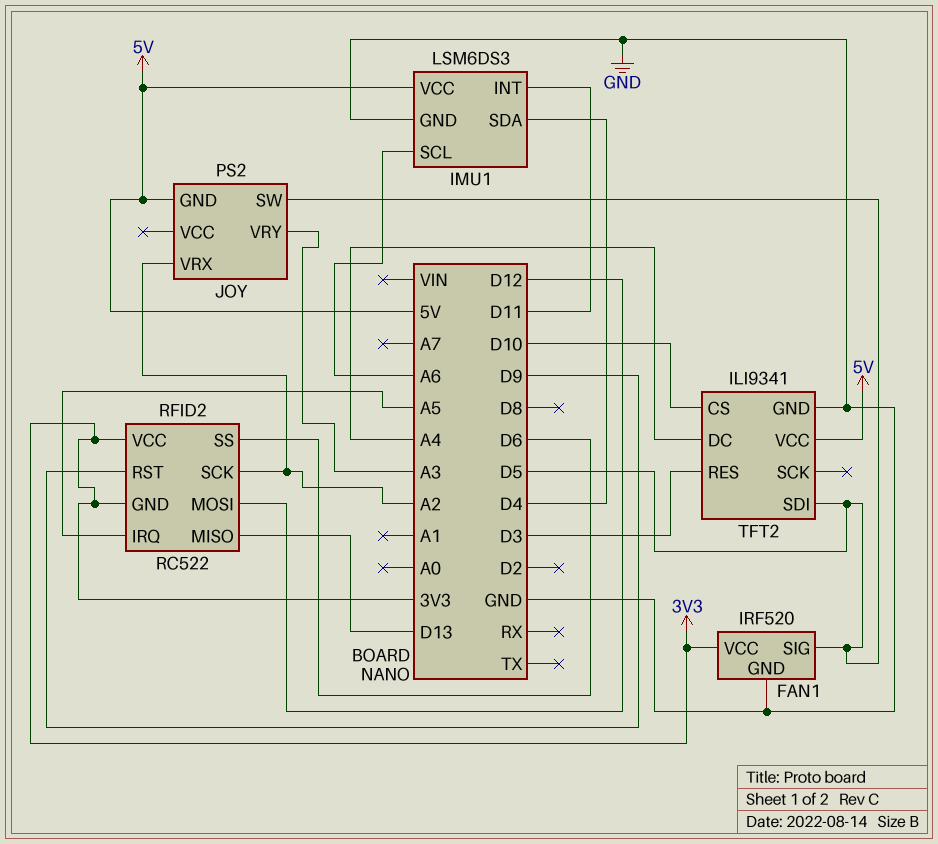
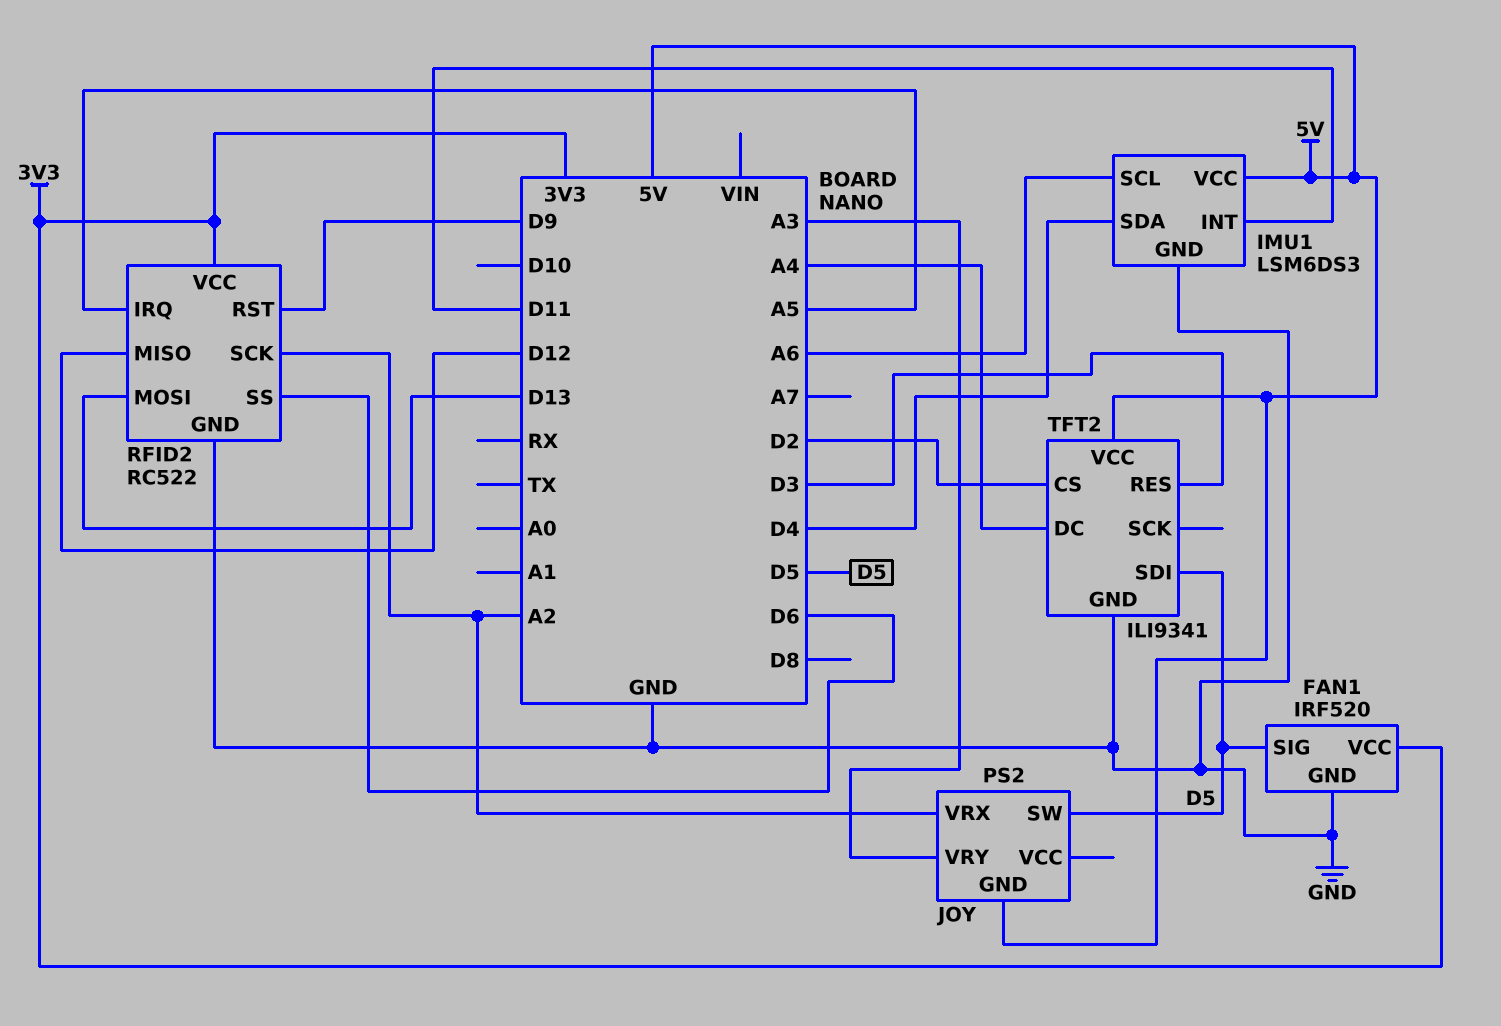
RFID2 pin GND: 3V3 -> GND
RFID2 pin MISO: D13 -> D12
RFID2 pin MOSI: D12 -> D13
TFT2 pin CS: D10 -> D2

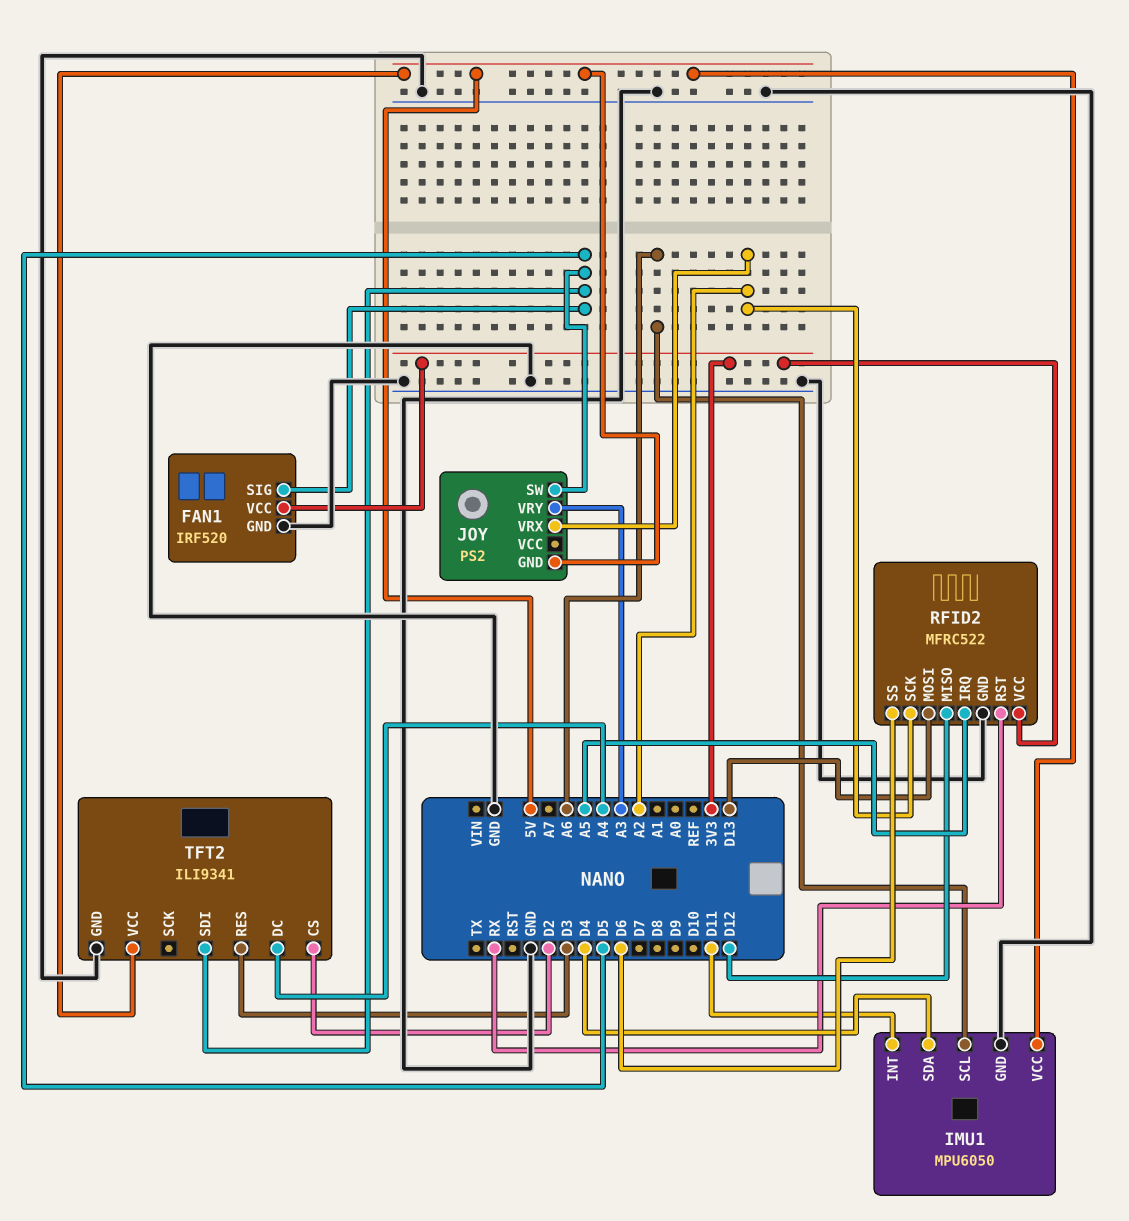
IMU1: LSM6DS3 -> MPU6050
RFID2: RC522 -> MFRC522
RFID2 pin RST: D9 -> RX

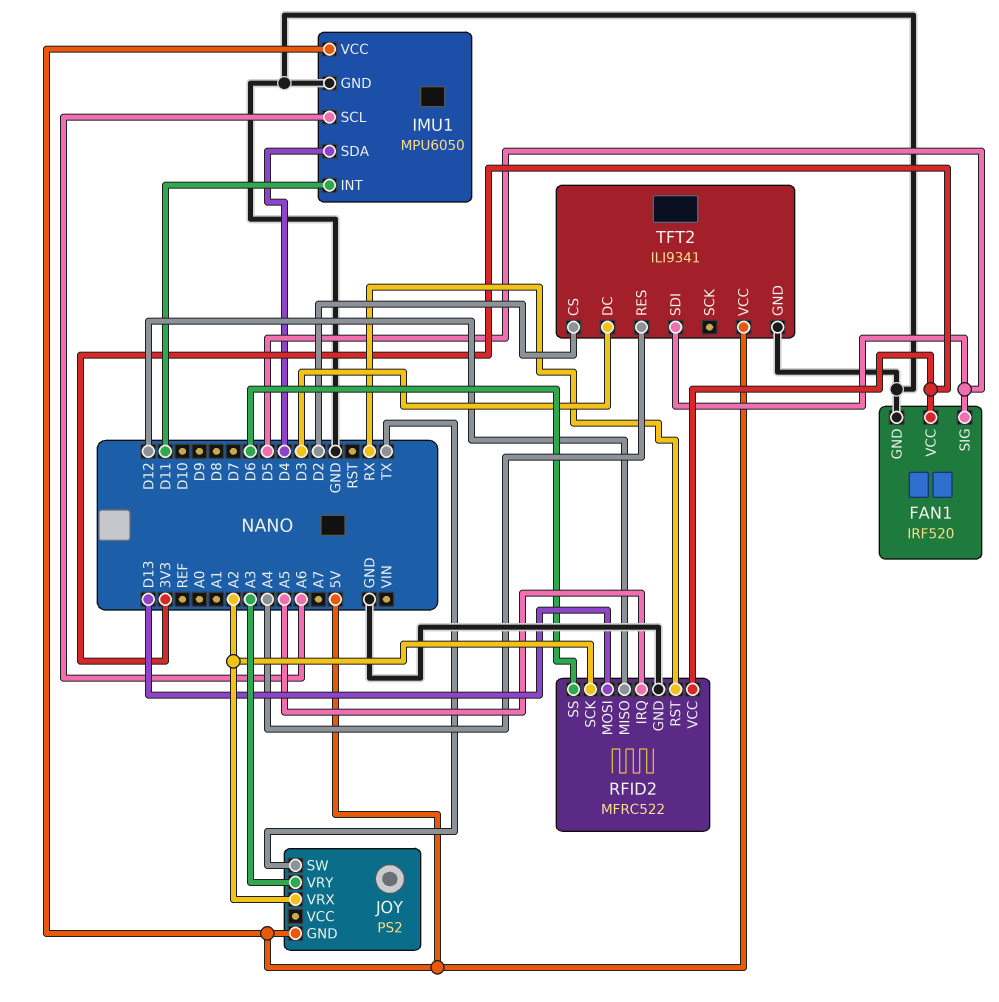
JOY pin SW: D5 -> TX
TFT2 pin DC: A4 -> D3
TFT2 pin RES: D3 -> A4

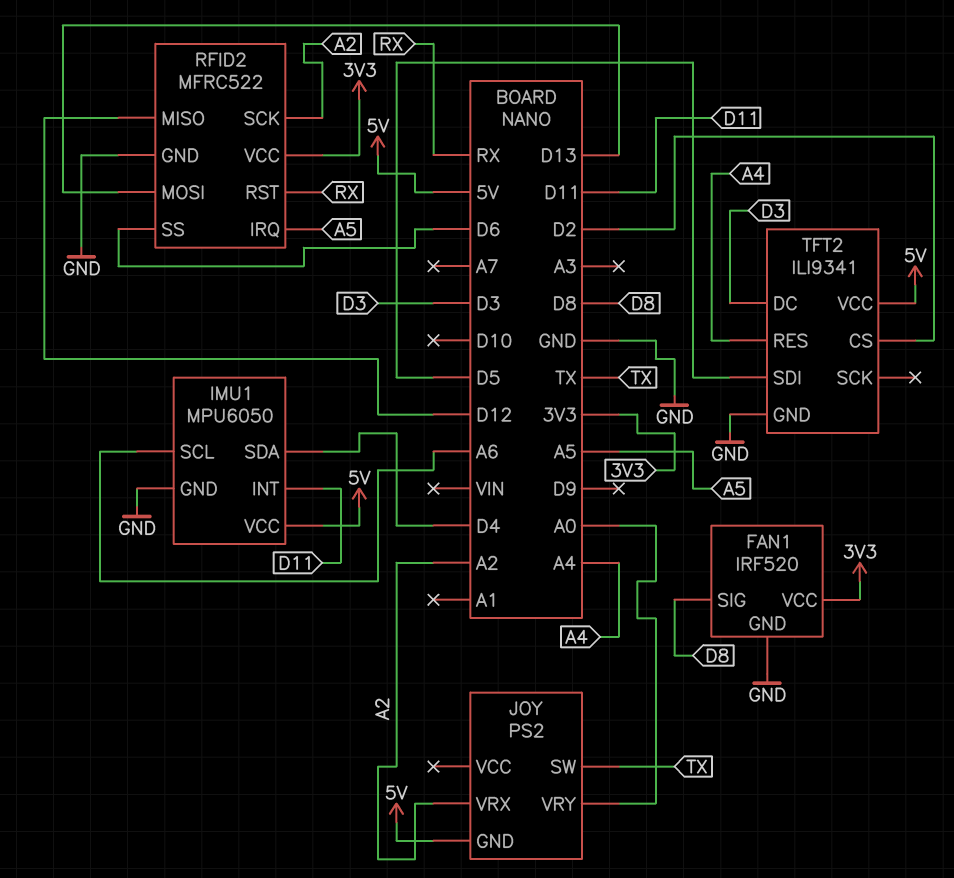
FAN1 pin SIG: D5 -> D8
JOY pin VRY: A3 -> A0

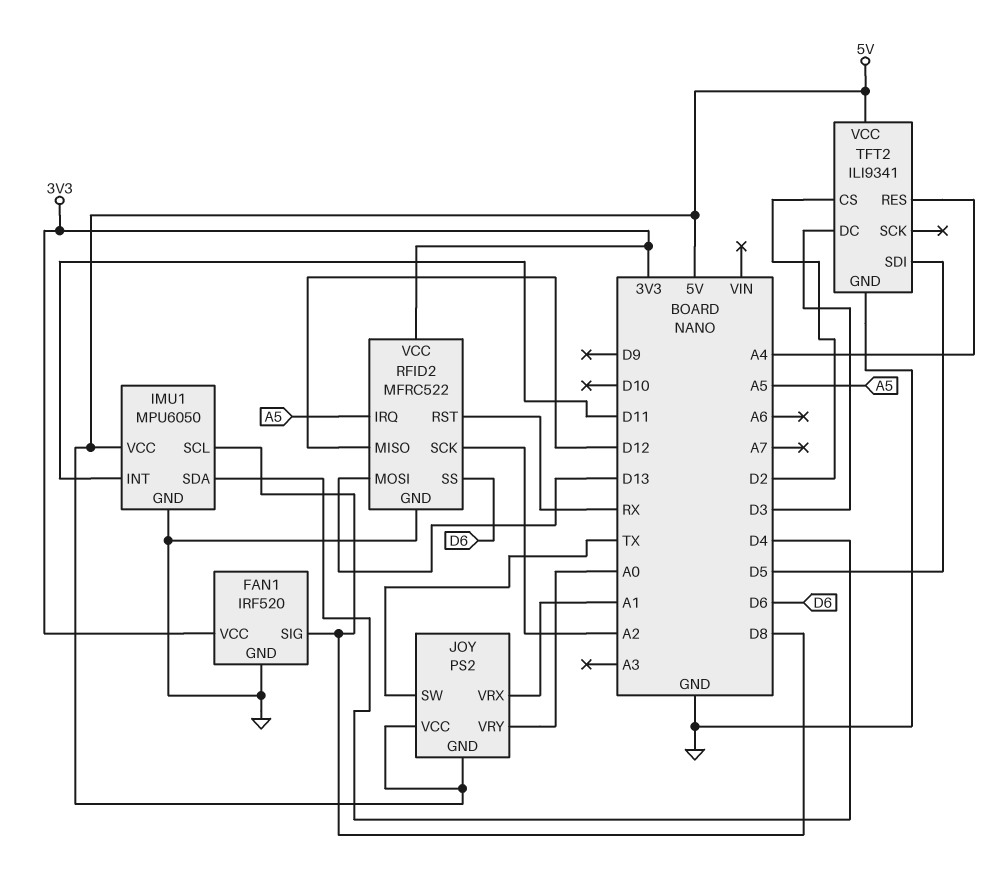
IMU1 pin SCL: A6 -> D8
JOY pin VCC: none -> 5V
JOY pin VRX: A2 -> A1

